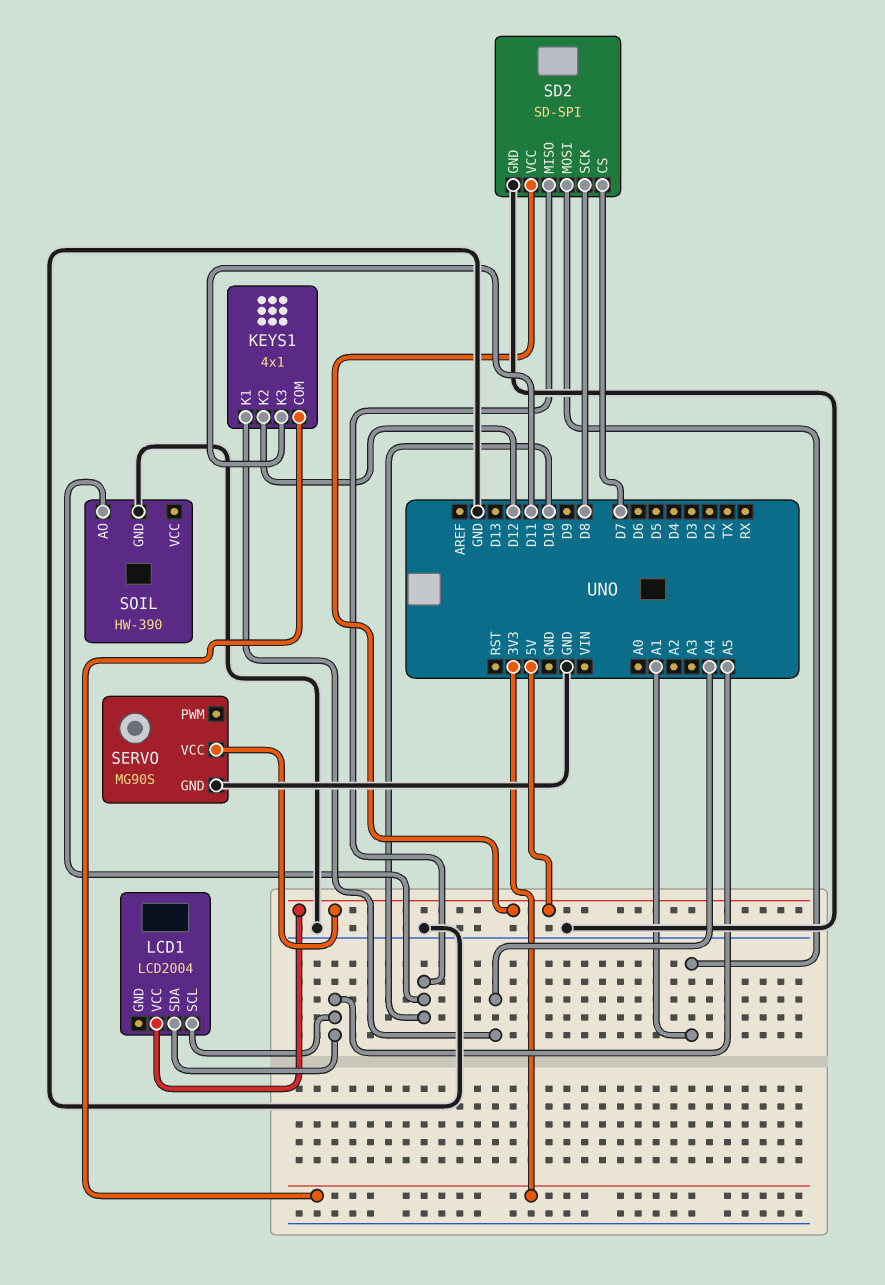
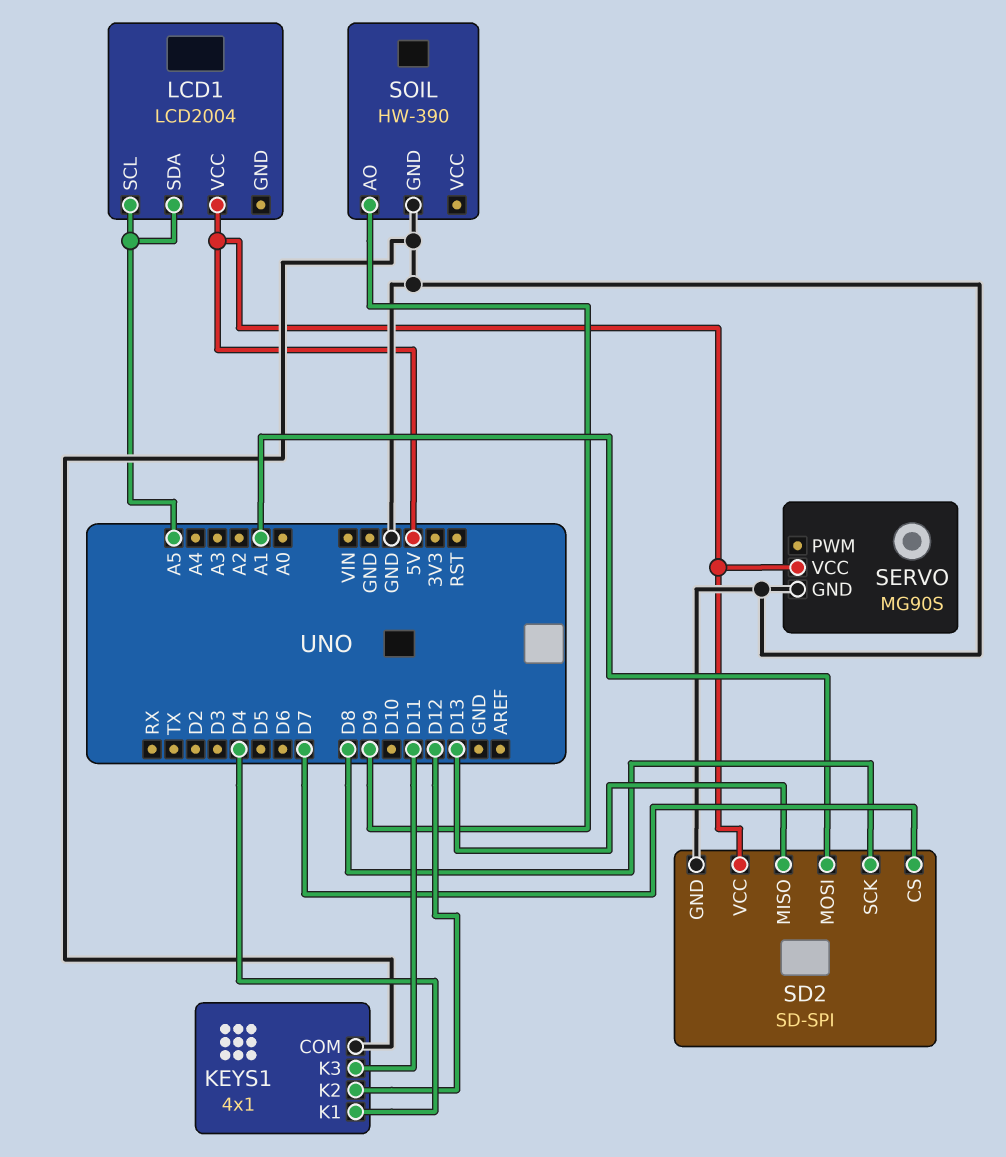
KEYS1 pin COM: 3V3 -> GND
KEYS1 pin K1: A4 -> D4
SD2 pin MISO: D10 -> D13
SOIL pin AO: D10 -> D9

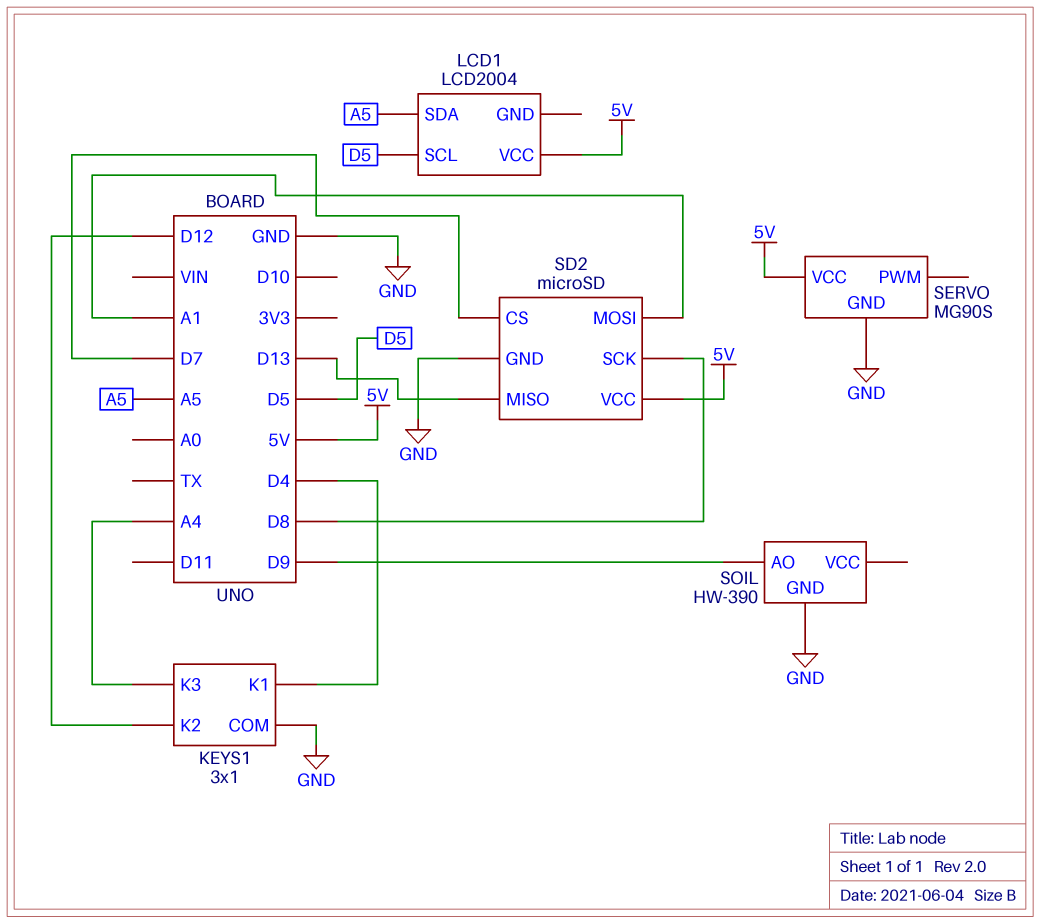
KEYS1: 4x1 -> 3x1
KEYS1 pin K3: D11 -> A4
LCD1 pin SCL: A5 -> D5
SD2: SD-SPI -> microSD

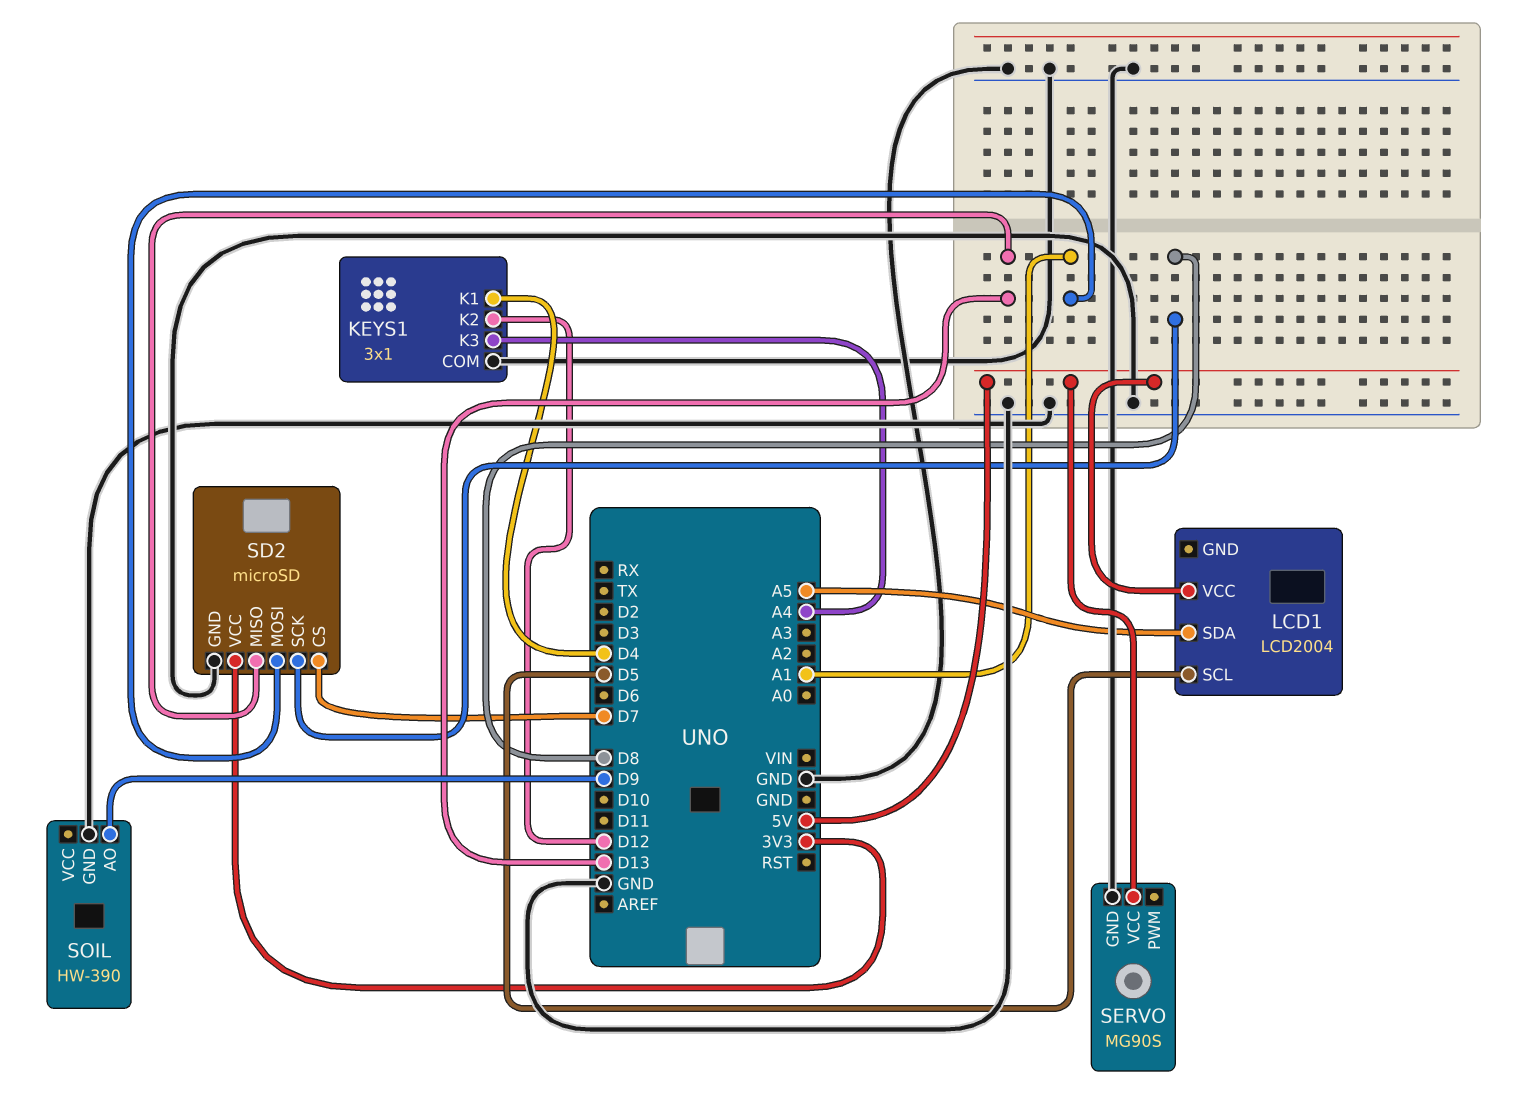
SD2 pin VCC: 5V -> 3V3

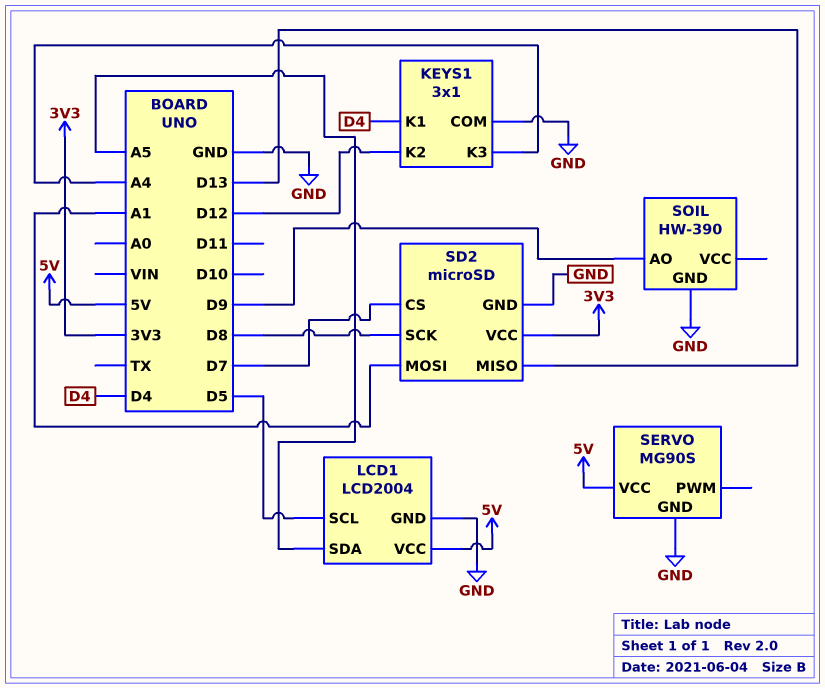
LCD1 pin GND: none -> GND

